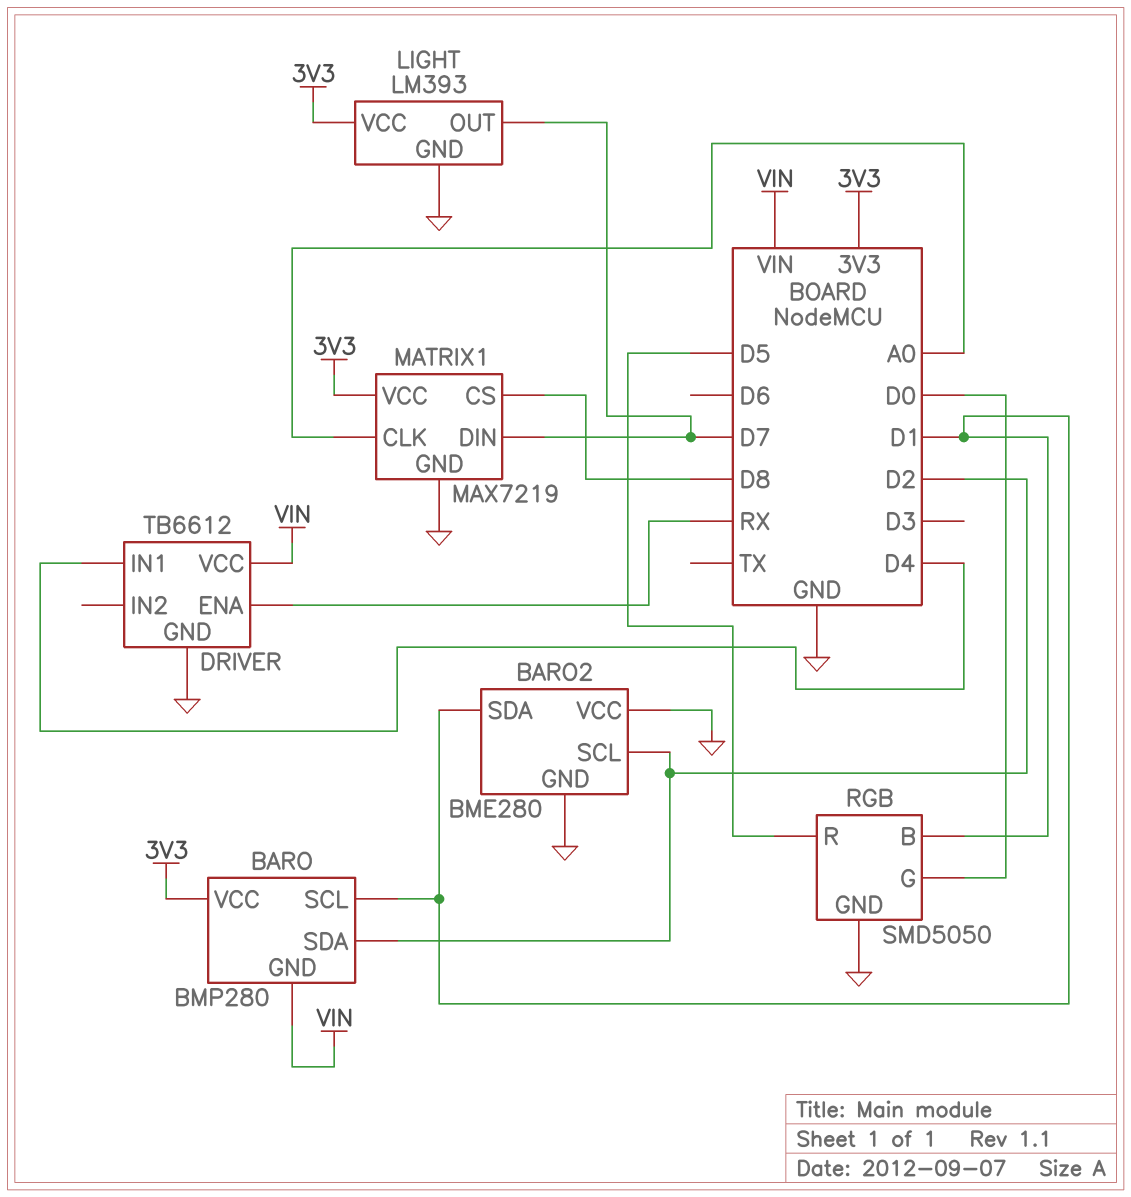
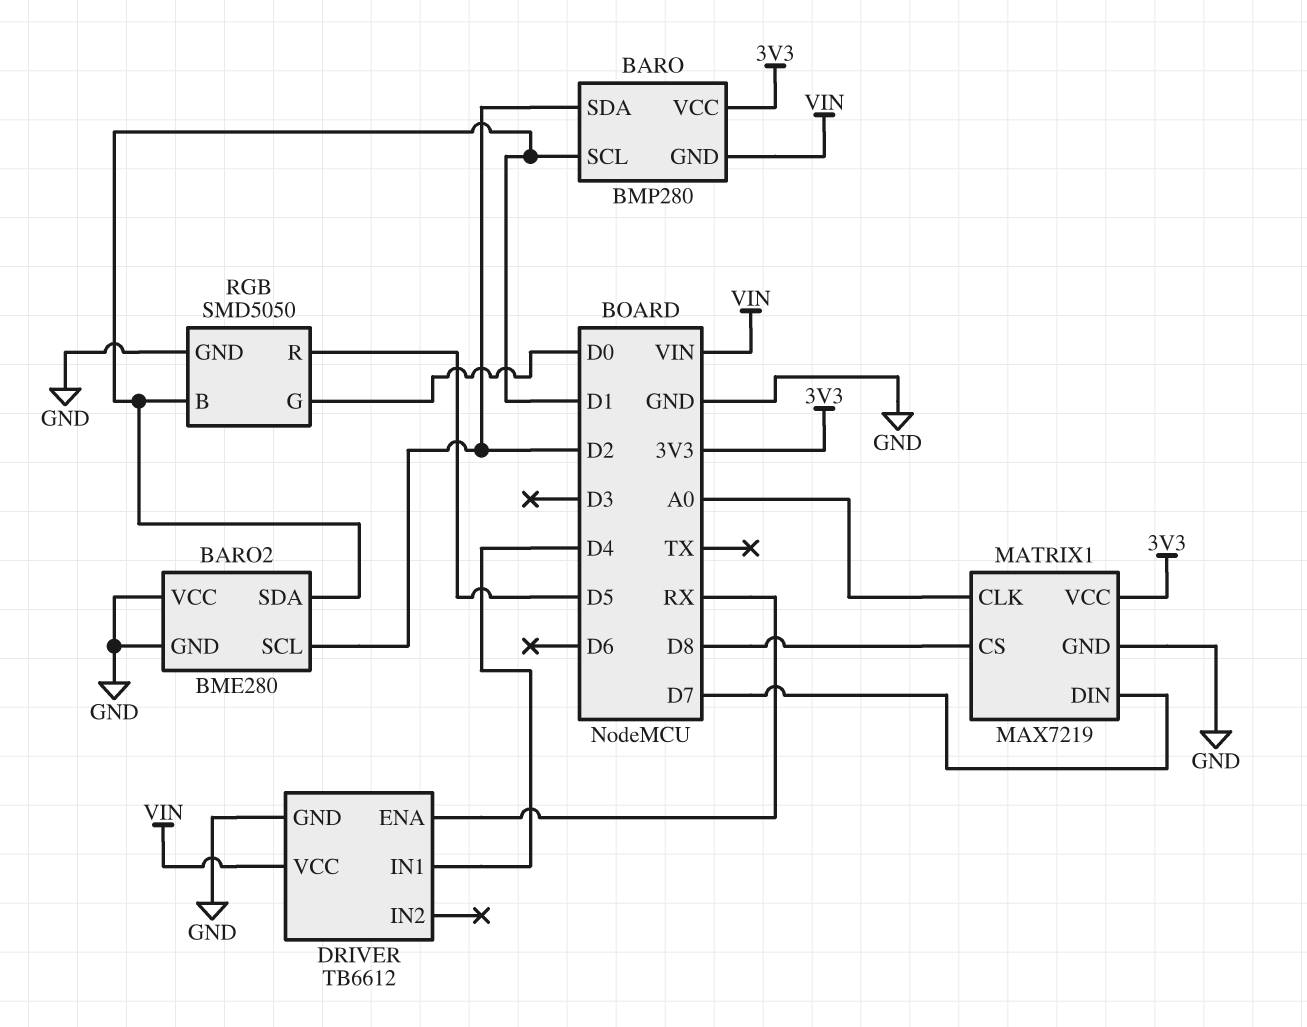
LIGHT: LM393 -> none
LIGHT pin GND: GND -> none
LIGHT pin OUT: D7 -> none
LIGHT pin VCC: 3V3 -> none

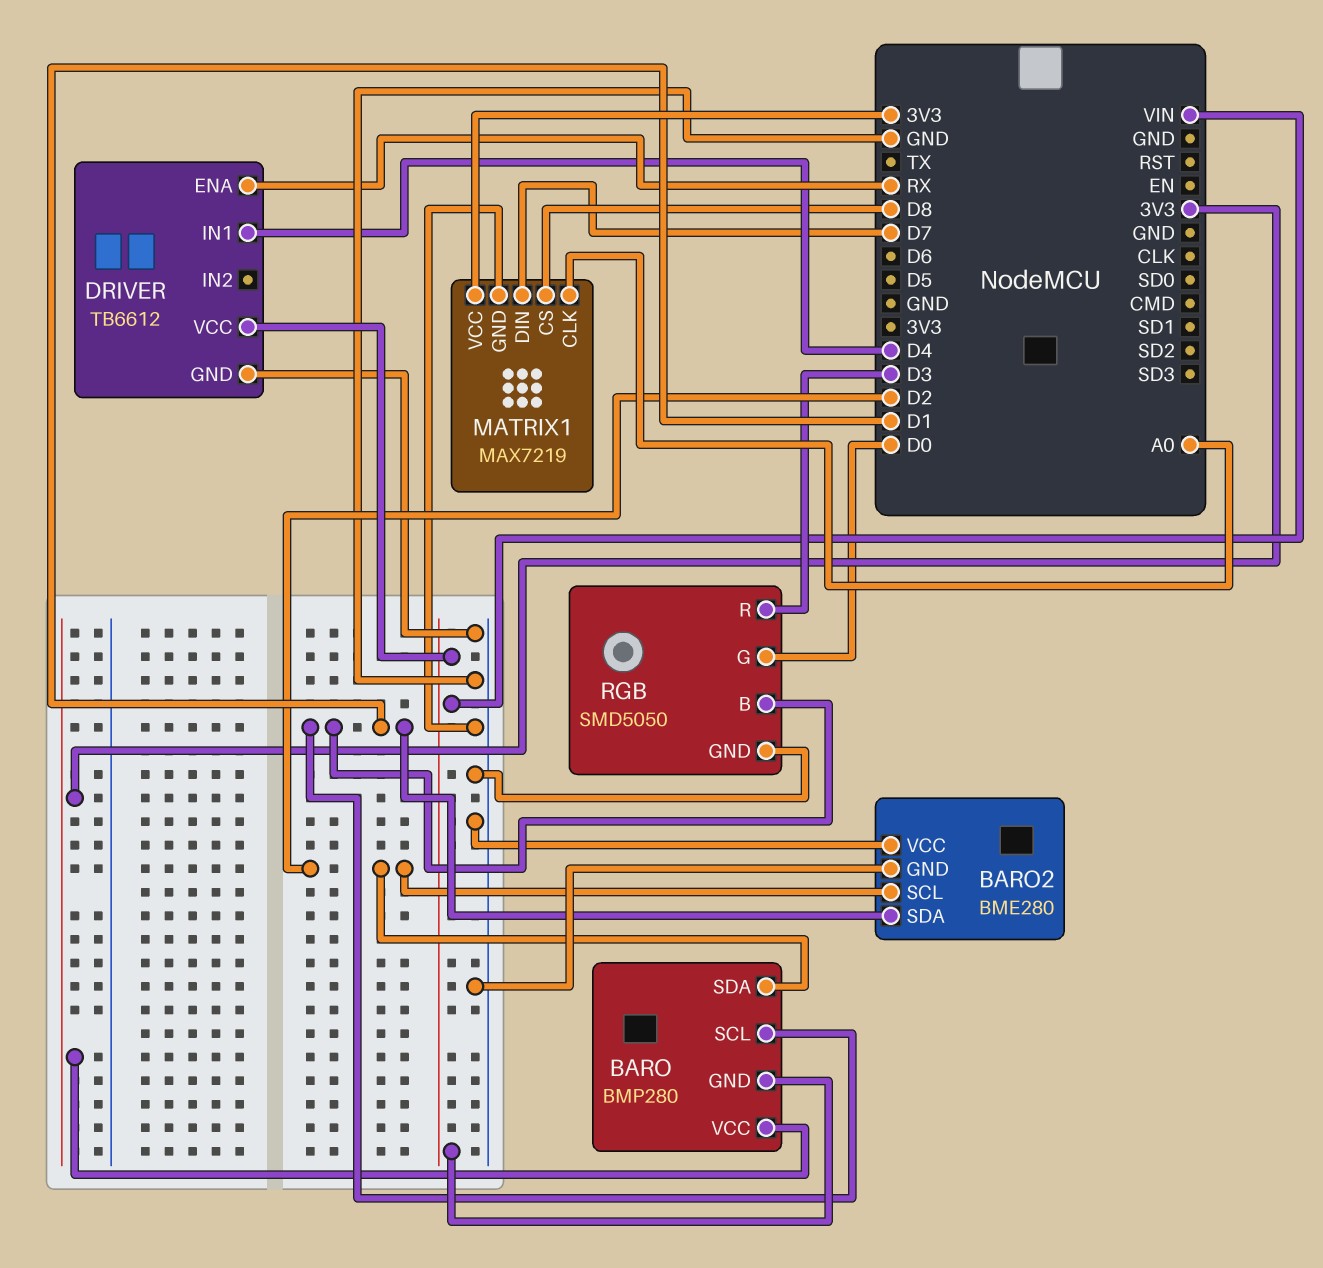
RGB pin R: D5 -> D3

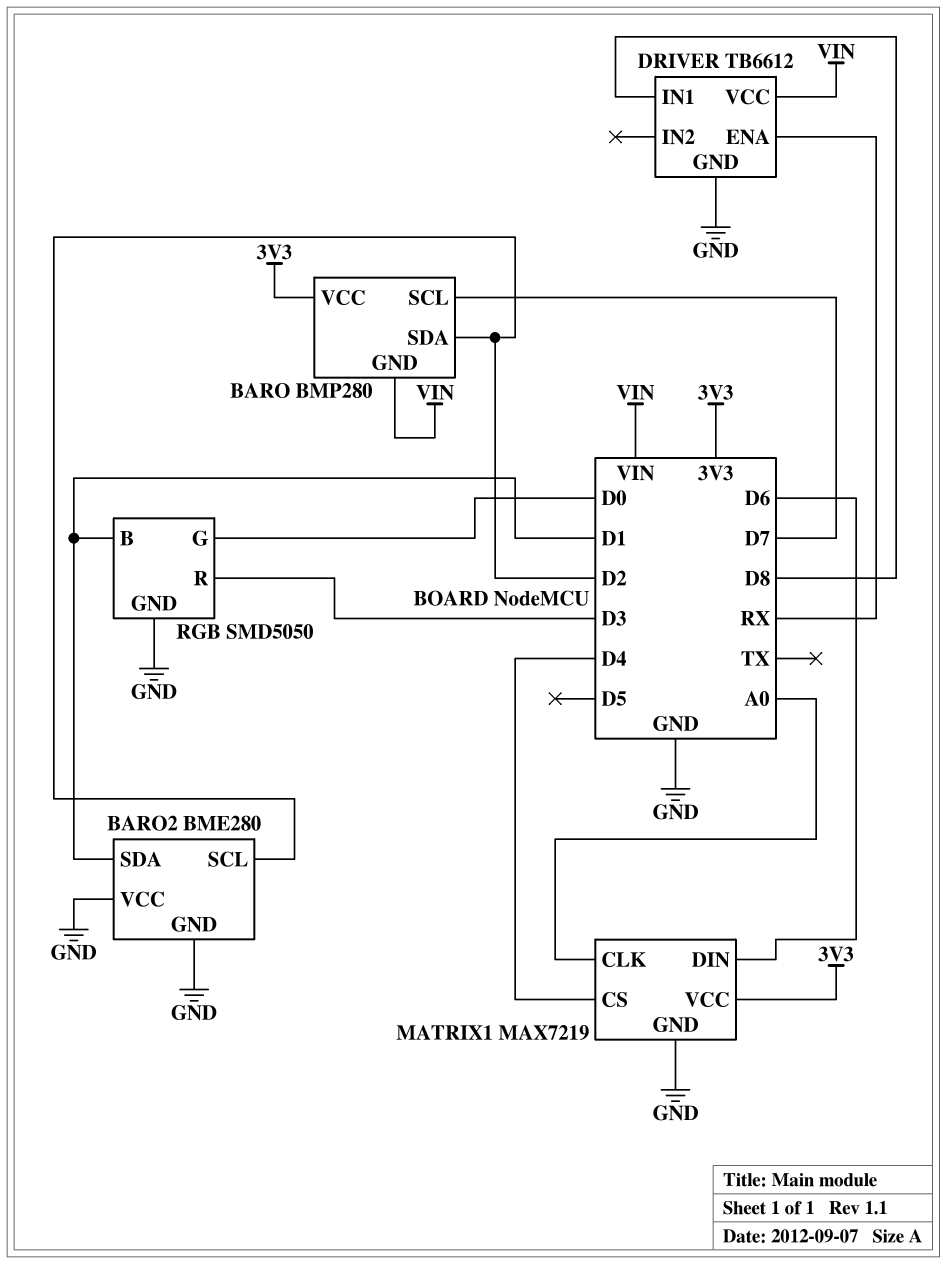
BARO pin SCL: D1 -> D7
DRIVER pin IN1: D4 -> D8
MATRIX1 pin CS: D8 -> D4
MATRIX1 pin DIN: D7 -> D6

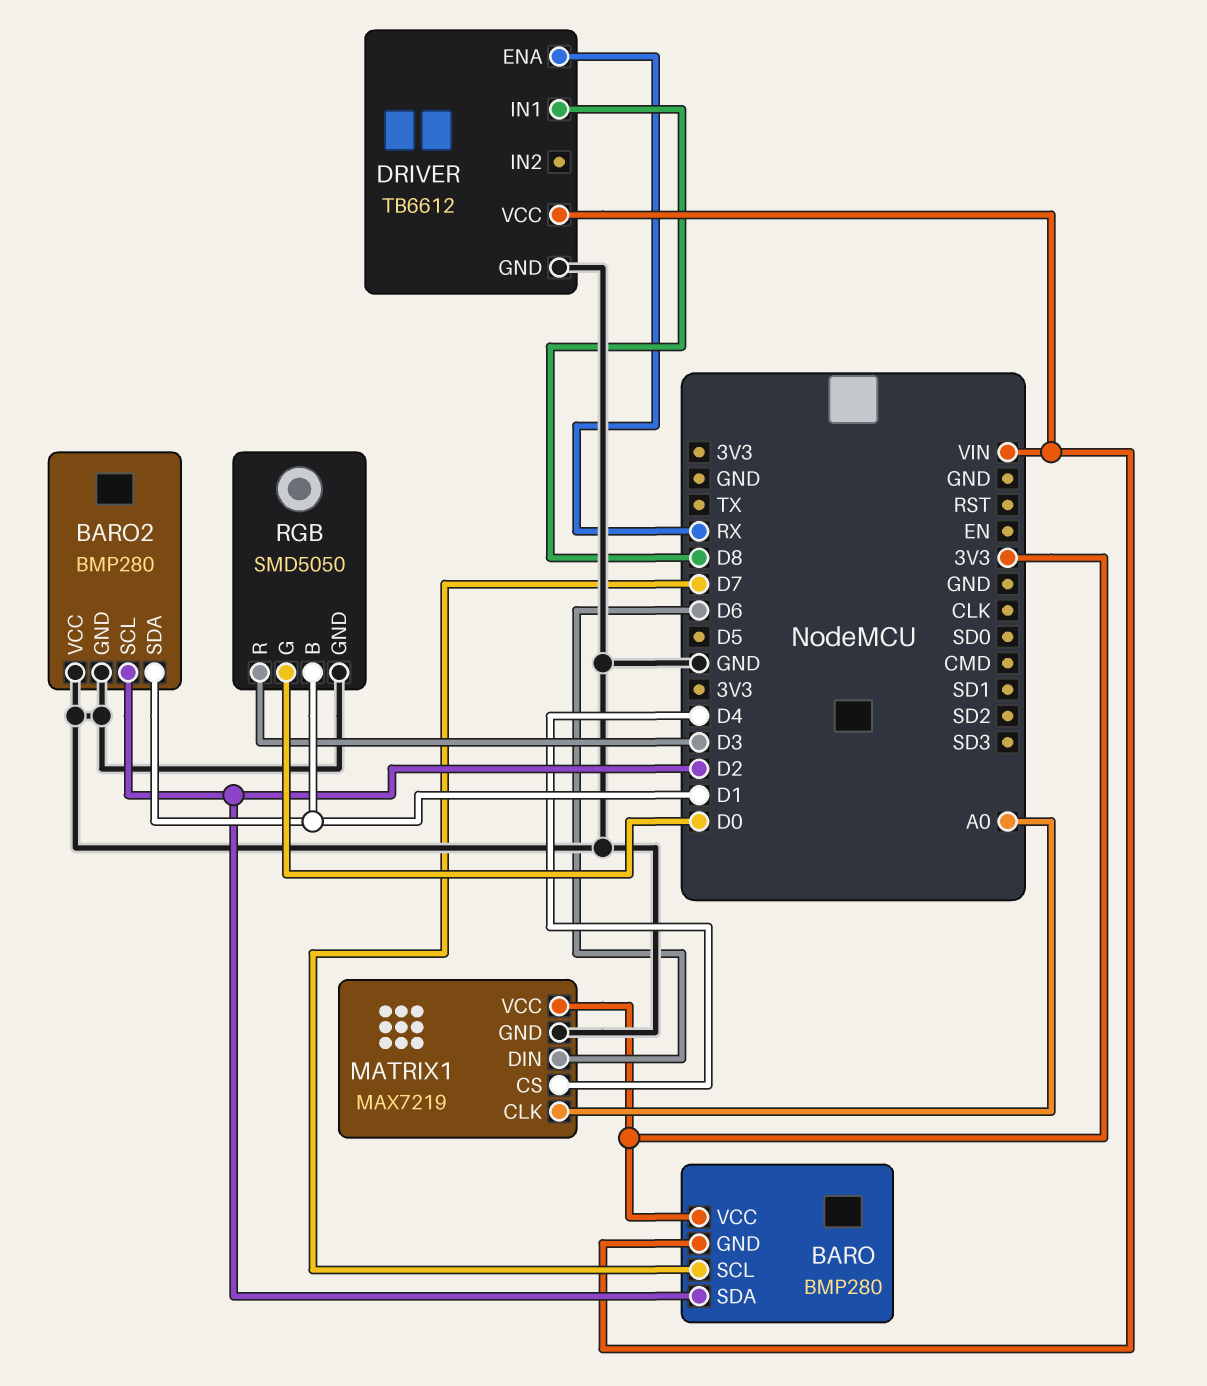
BARO2: BME280 -> BMP280

